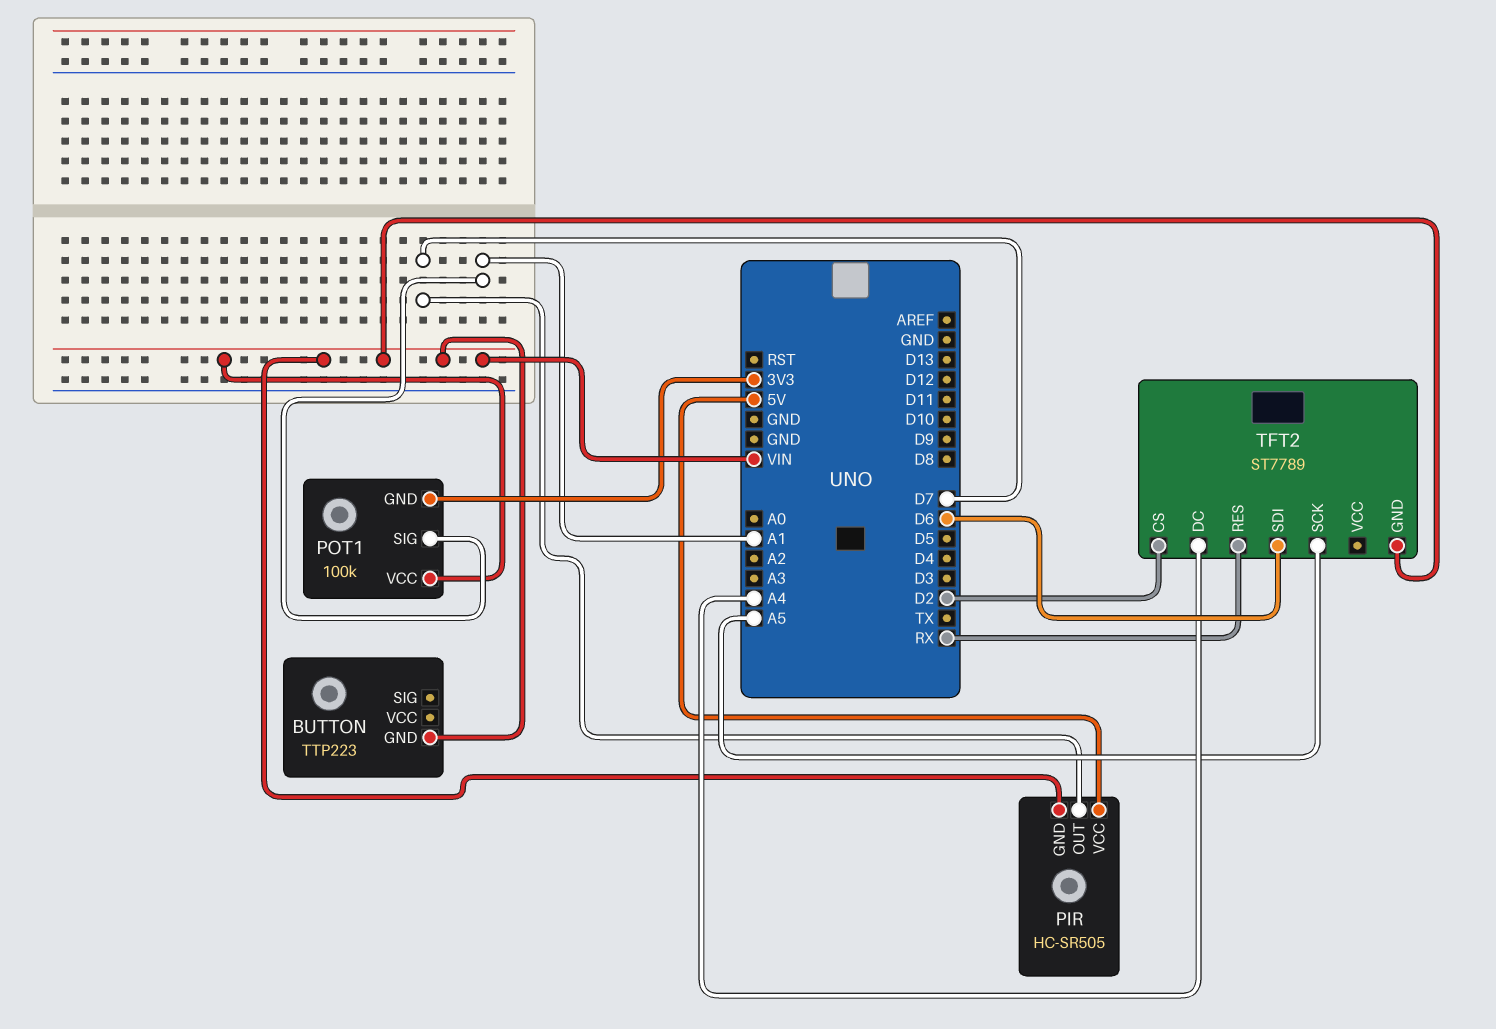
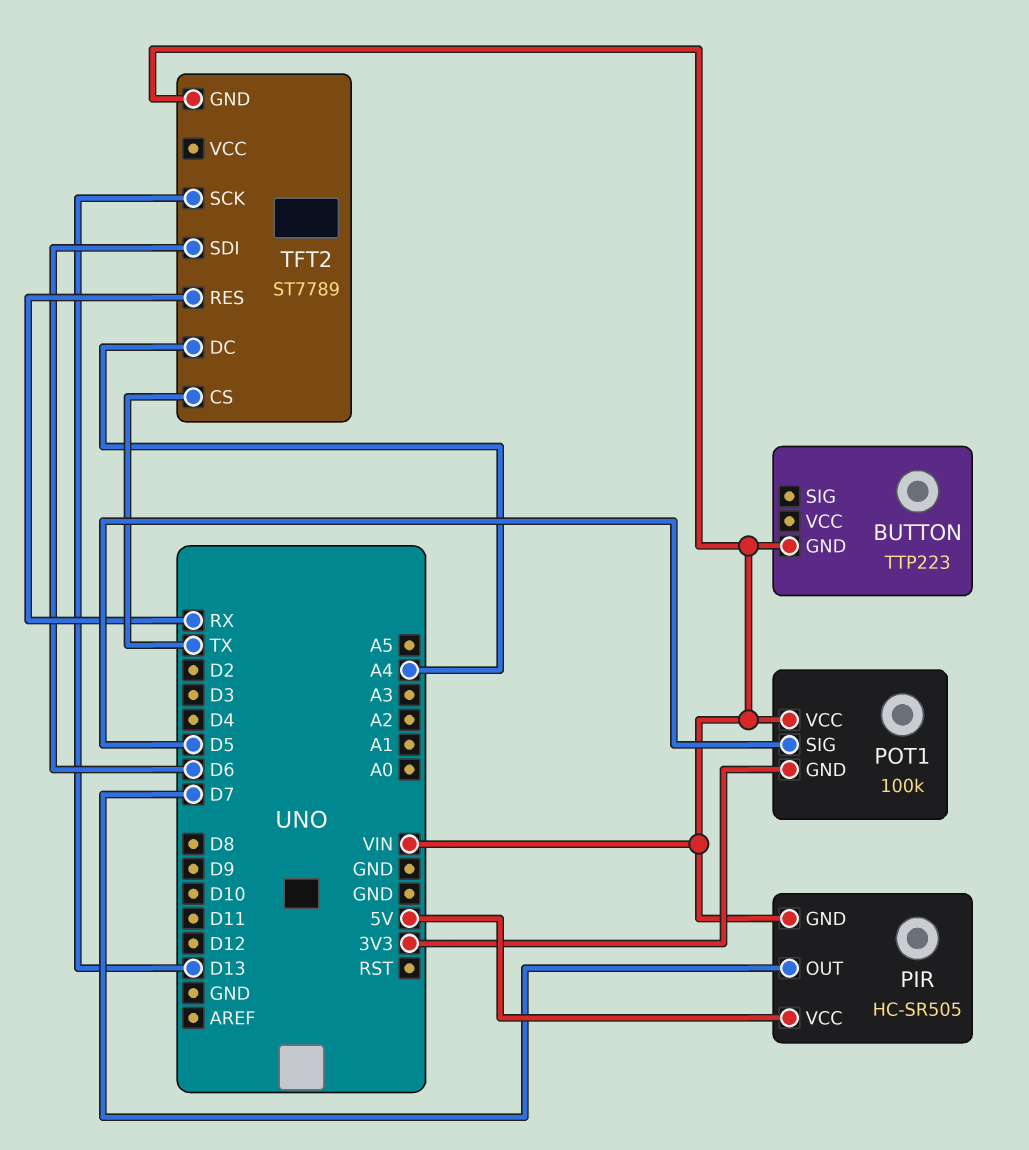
POT1 pin SIG: A1 -> D5
TFT2 pin CS: D2 -> TX
TFT2 pin SCK: A5 -> D13

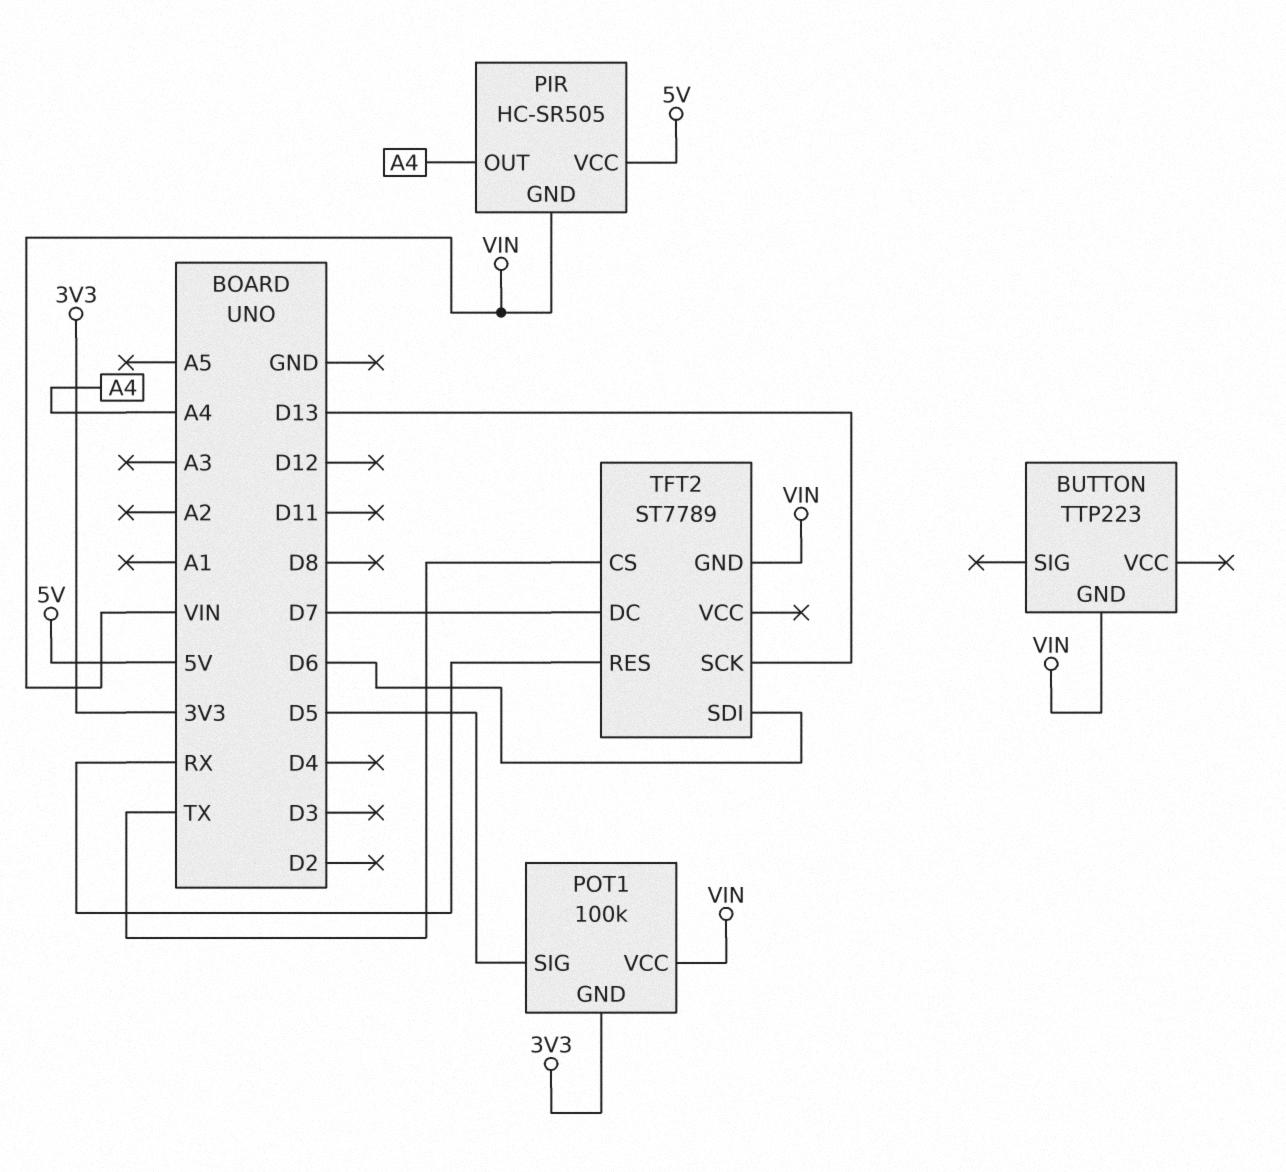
PIR pin OUT: D7 -> A4
TFT2 pin DC: A4 -> D7

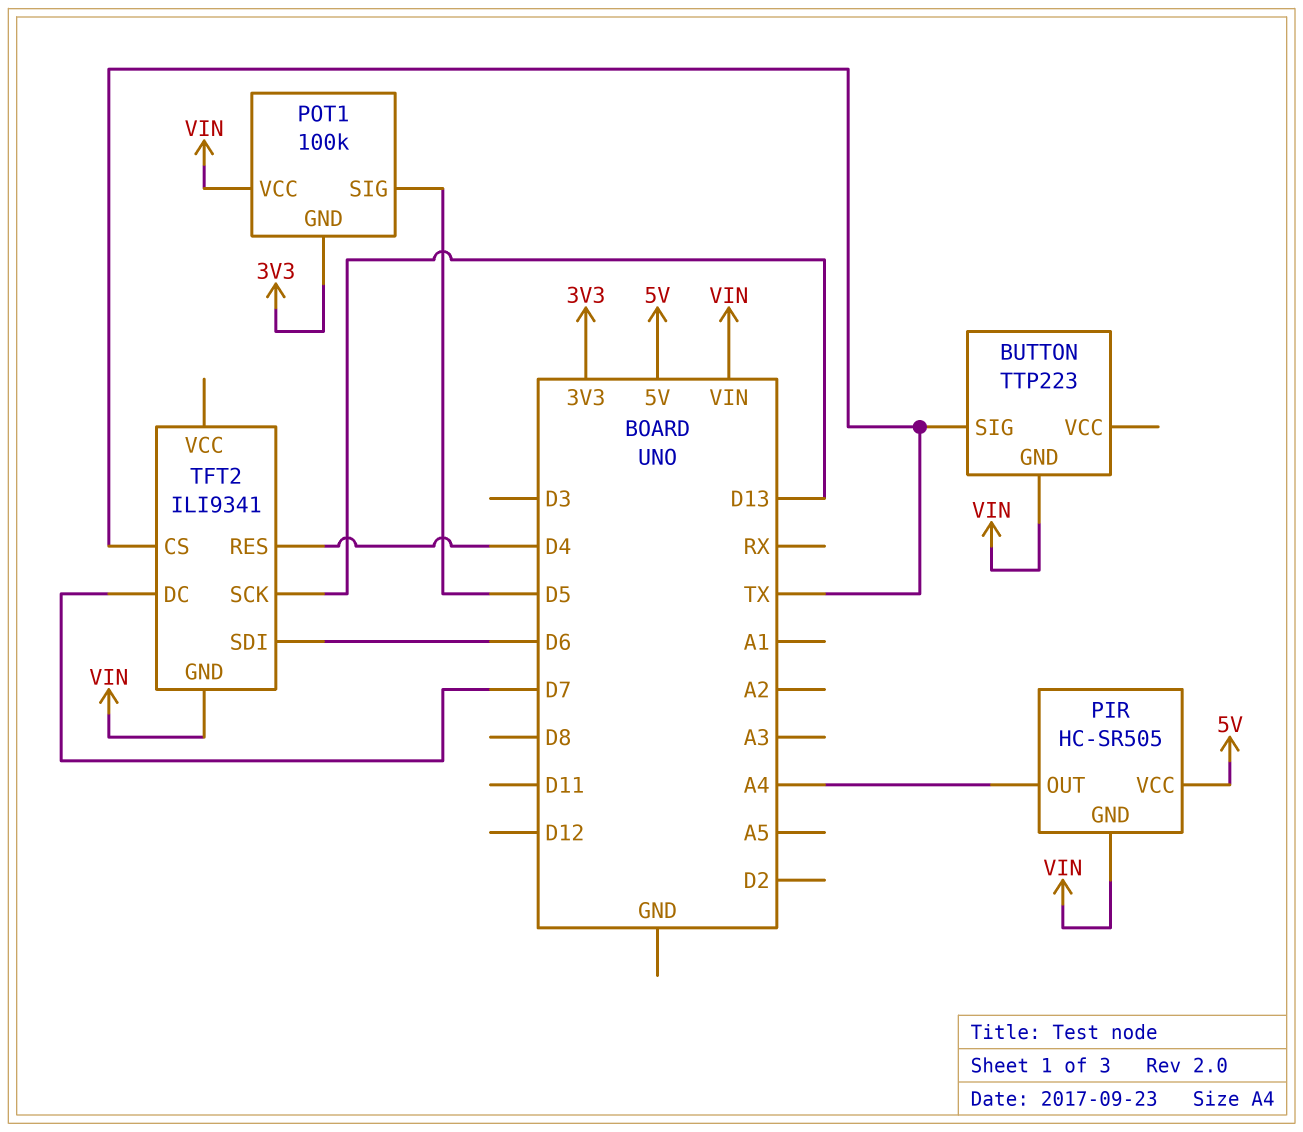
BUTTON pin SIG: none -> TX
TFT2: ST7789 -> ILI9341
TFT2 pin RES: RX -> D4

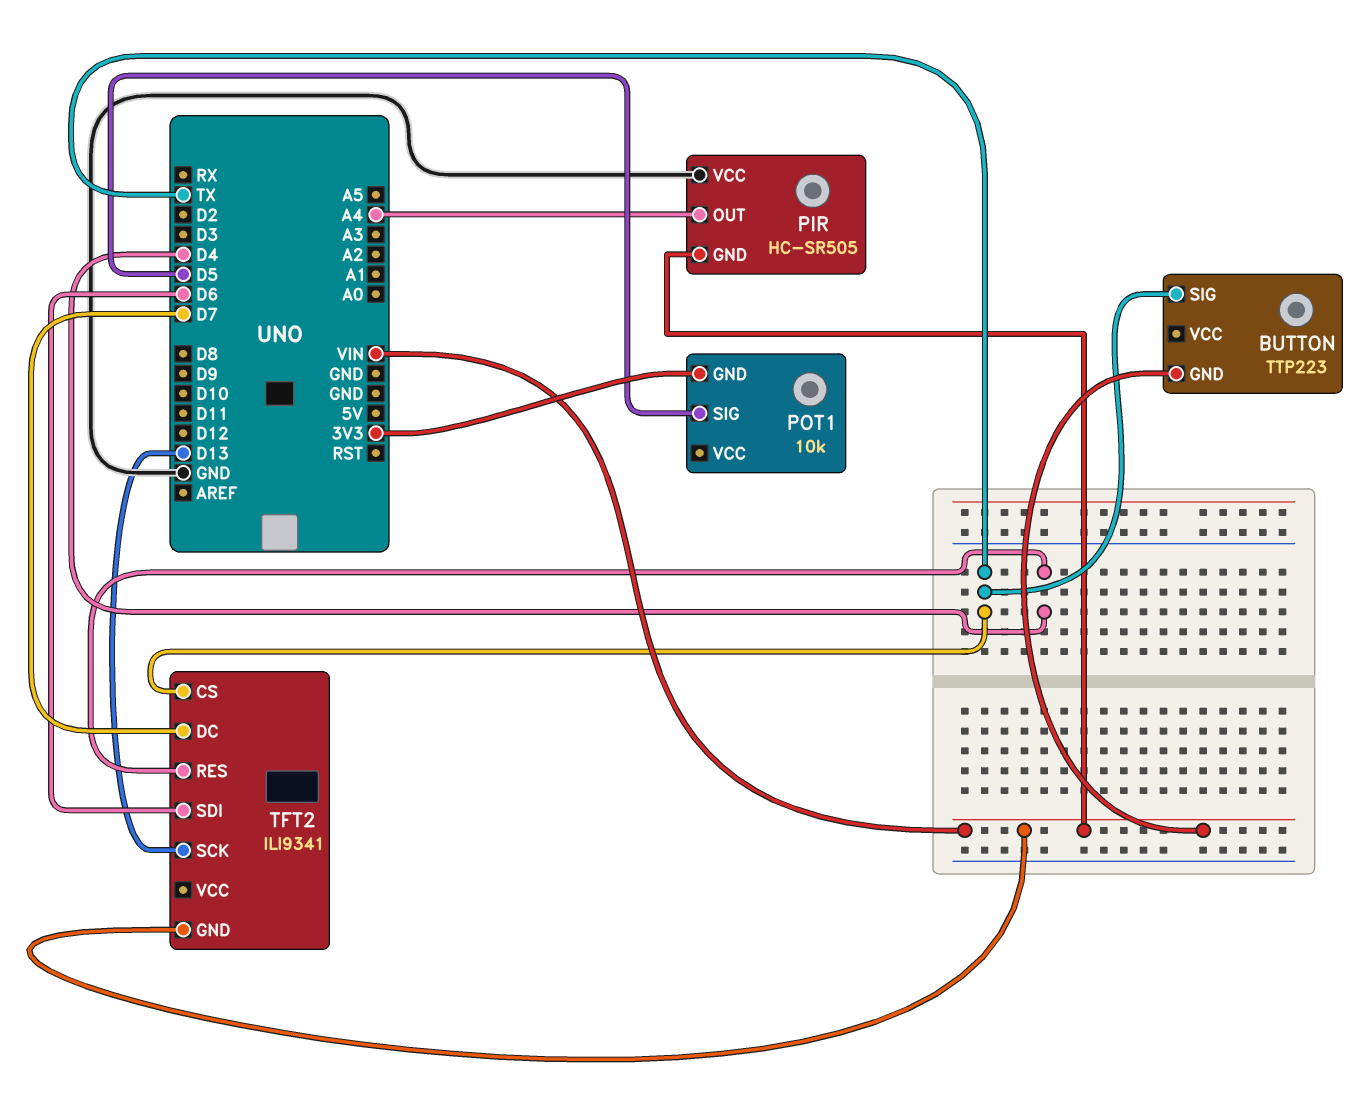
PIR pin VCC: 5V -> GND
POT1: 100k -> 10k
POT1 pin VCC: VIN -> none

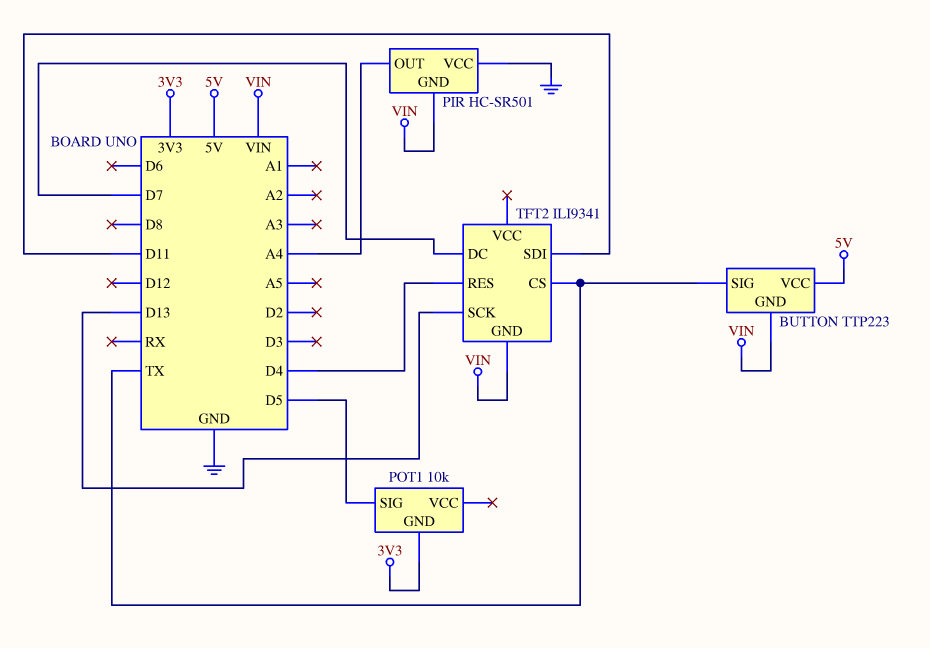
BUTTON pin VCC: none -> 5V
PIR: HC-SR505 -> HC-SR501
TFT2 pin SDI: D6 -> D11

